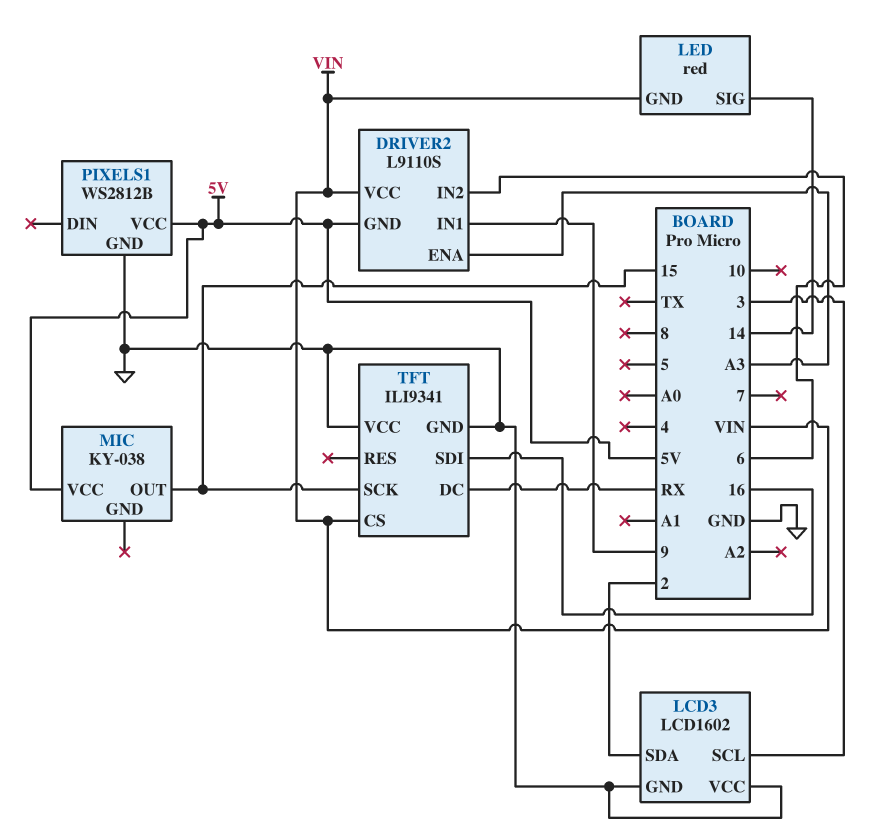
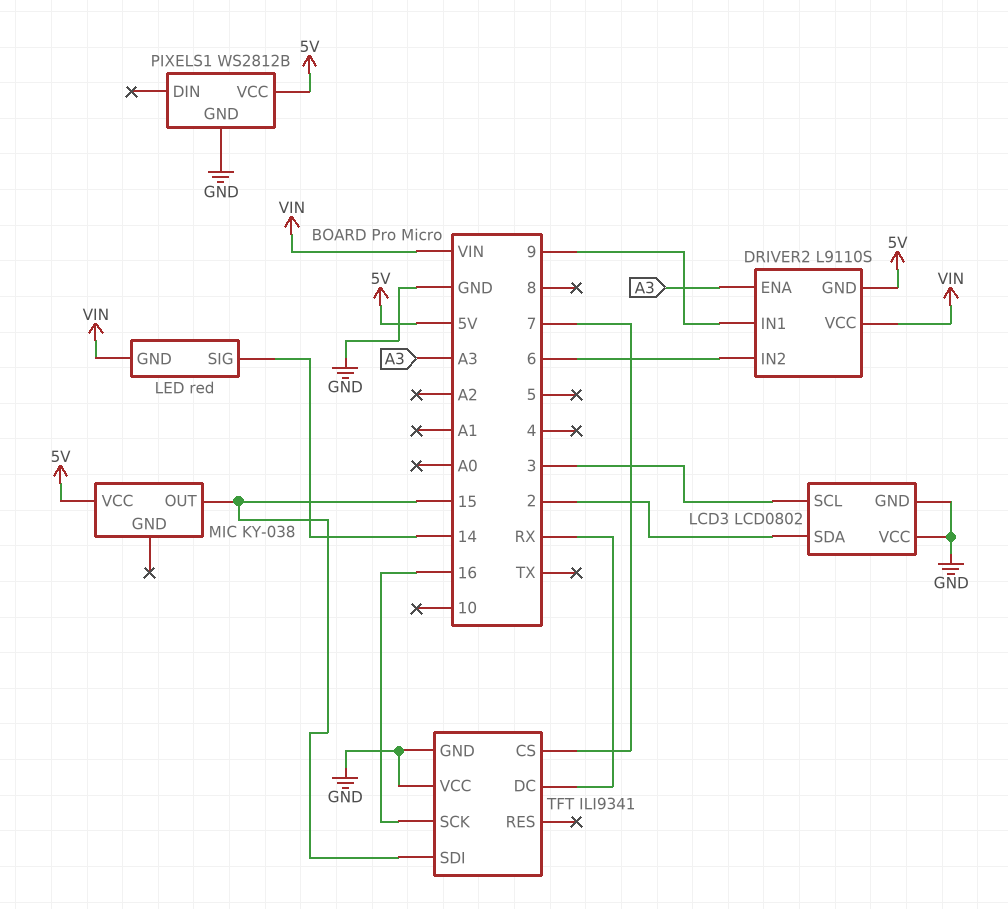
LCD3: LCD1602 -> LCD0802
TFT pin CS: VIN -> 7
TFT pin SCK: 15 -> 16
TFT pin SDI: 16 -> 15

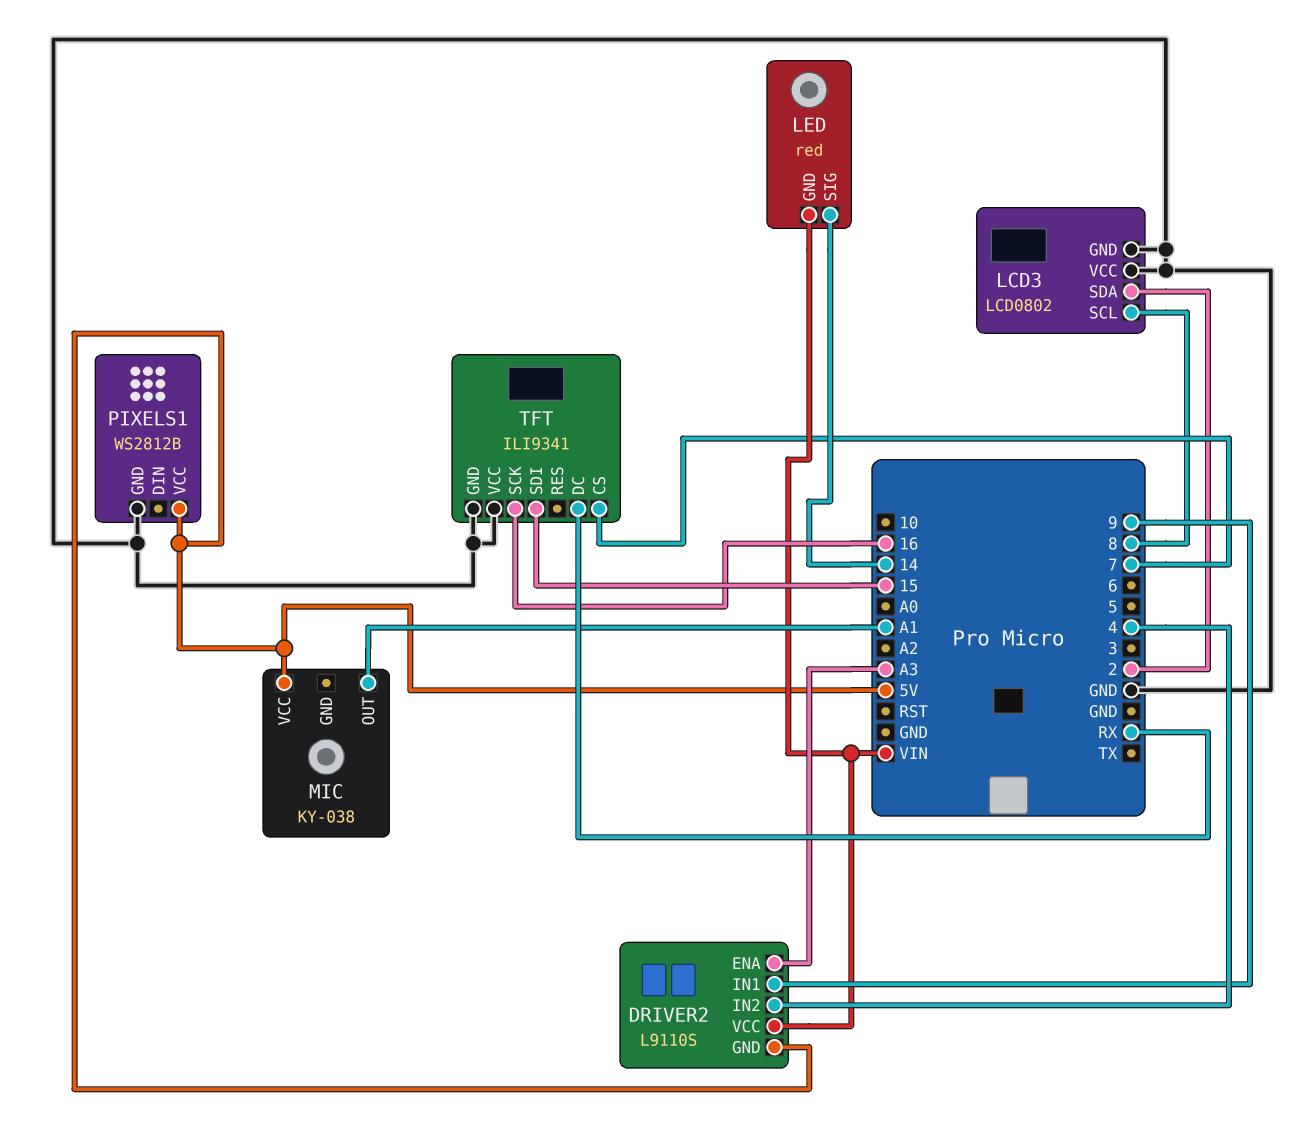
DRIVER2 pin IN2: 6 -> 4
LCD3 pin SCL: 3 -> 8
MIC pin OUT: 15 -> A1

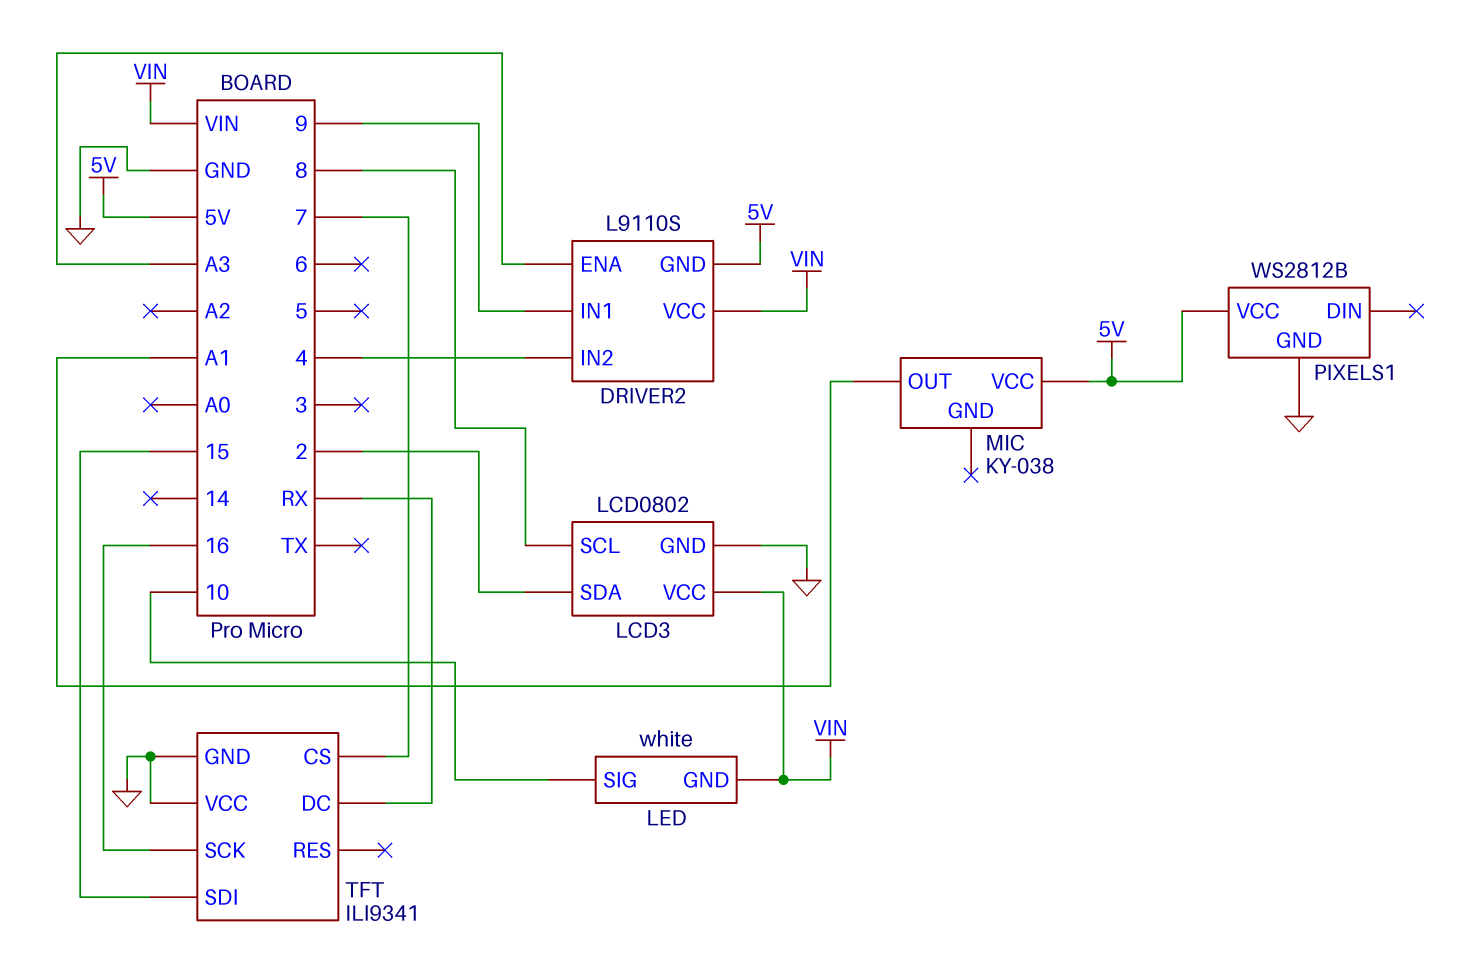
LCD3 pin VCC: GND -> VIN
LED: red -> white
LED pin SIG: 14 -> 10

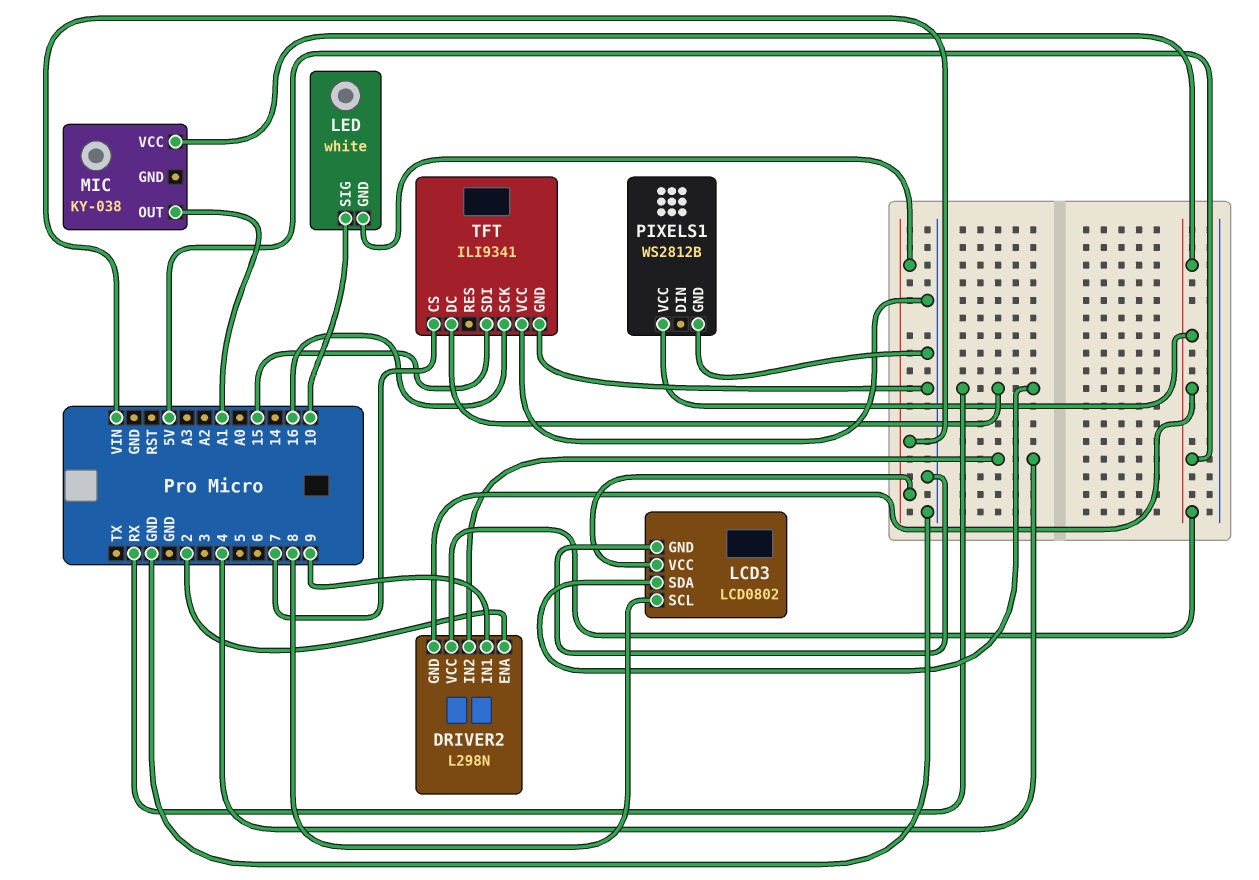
DRIVER2: L9110S -> L298N
DRIVER2 pin ENA: A3 -> 2
DRIVER2 pin VCC: VIN -> 5V
LCD3 pin SDA: 2 -> RX

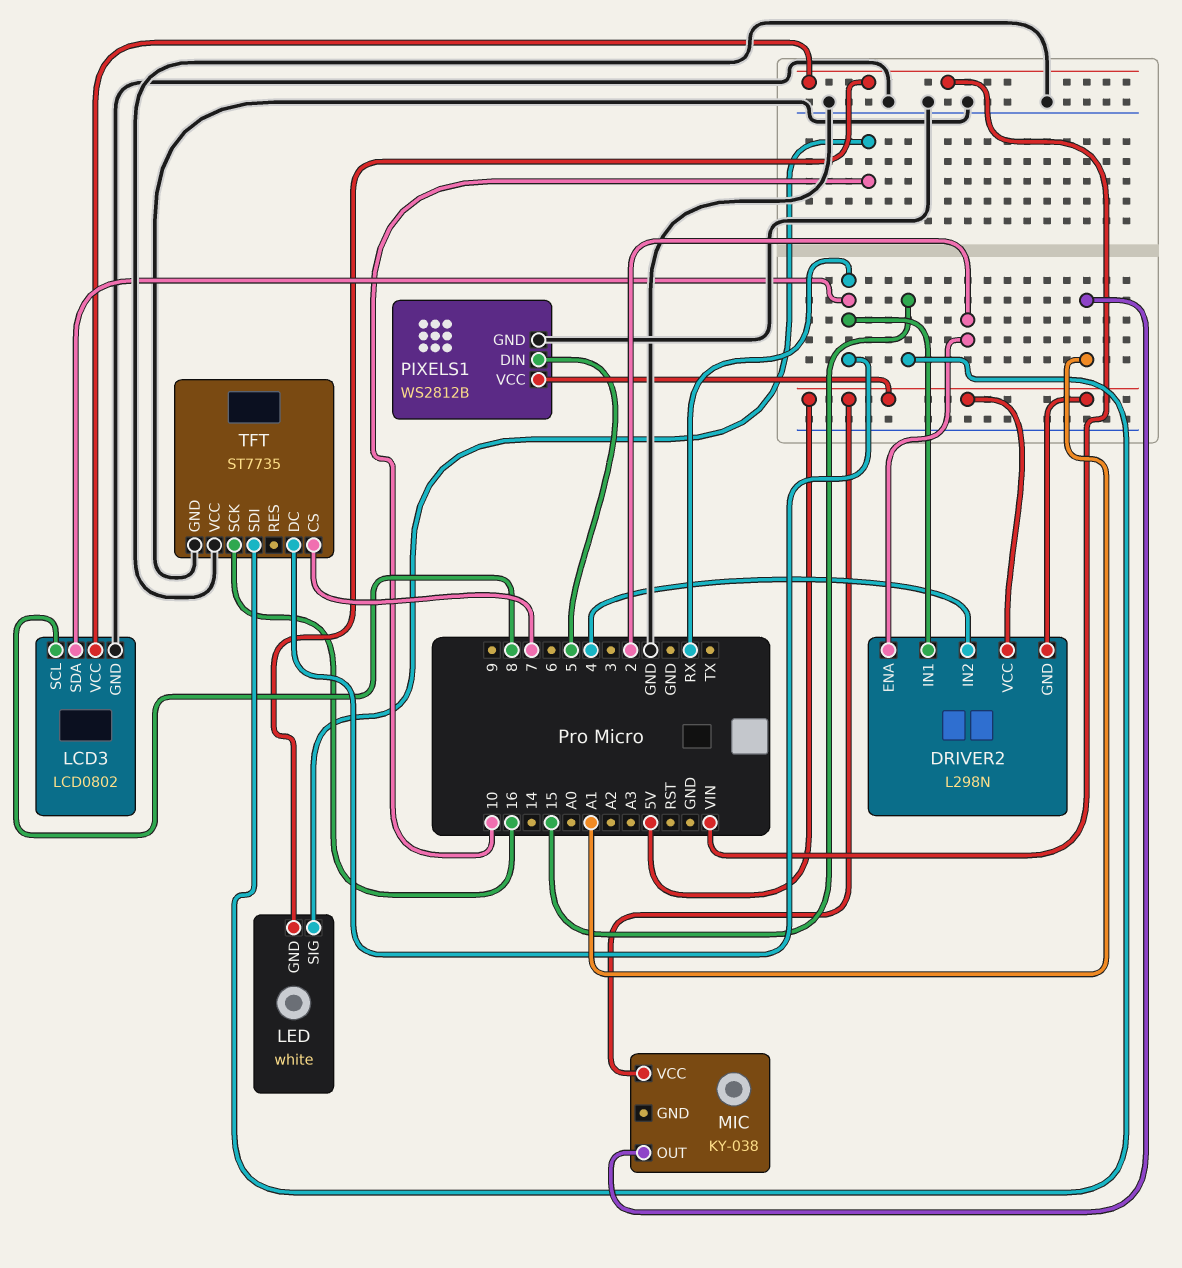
DRIVER2 pin IN1: 9 -> RX
PIXELS1 pin DIN: none -> 5
TFT: ILI9341 -> ST7735

